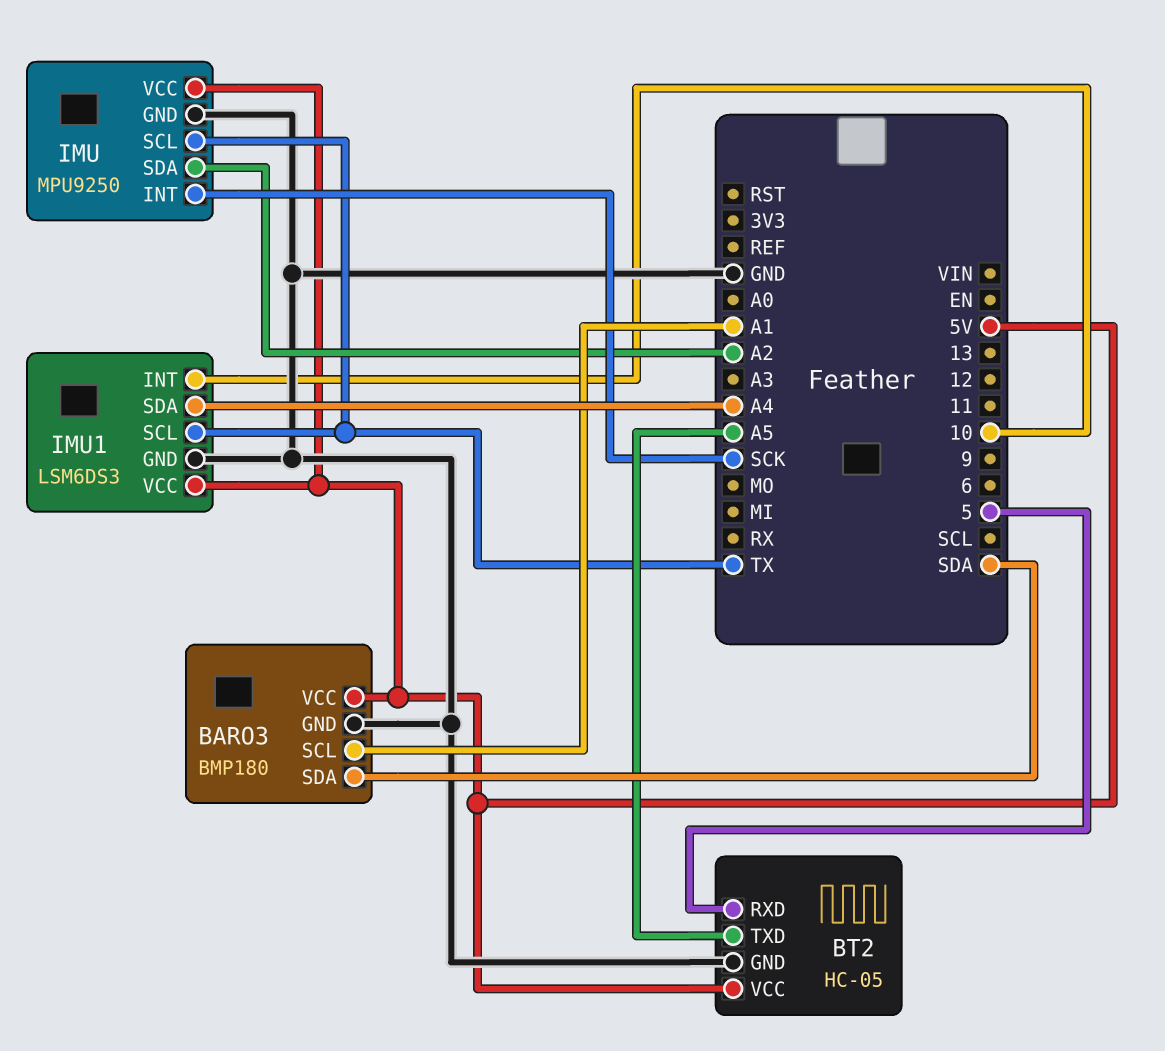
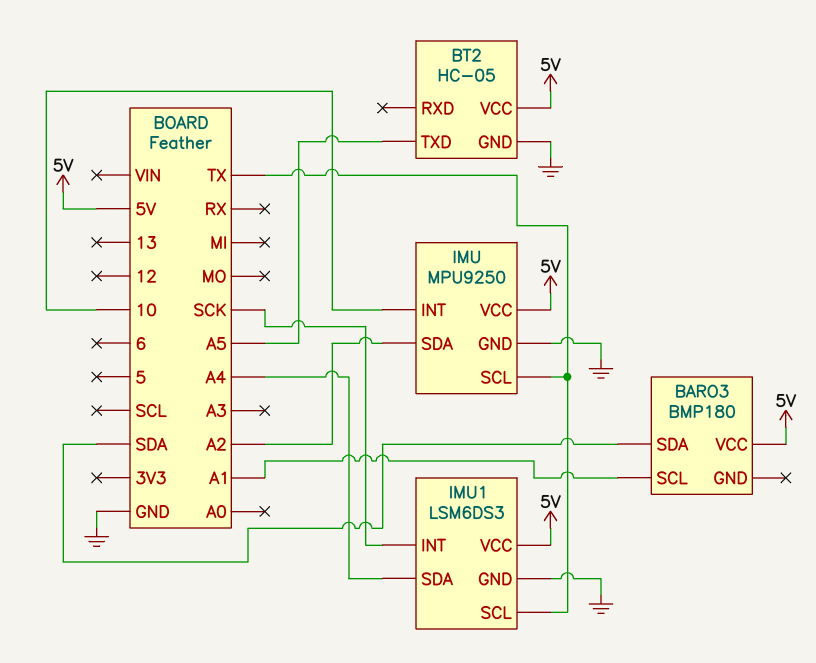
BARO3 pin GND: GND -> none
BT2 pin RXD: 5 -> none
IMU pin INT: SCK -> 10
IMU1 pin INT: 10 -> SCK

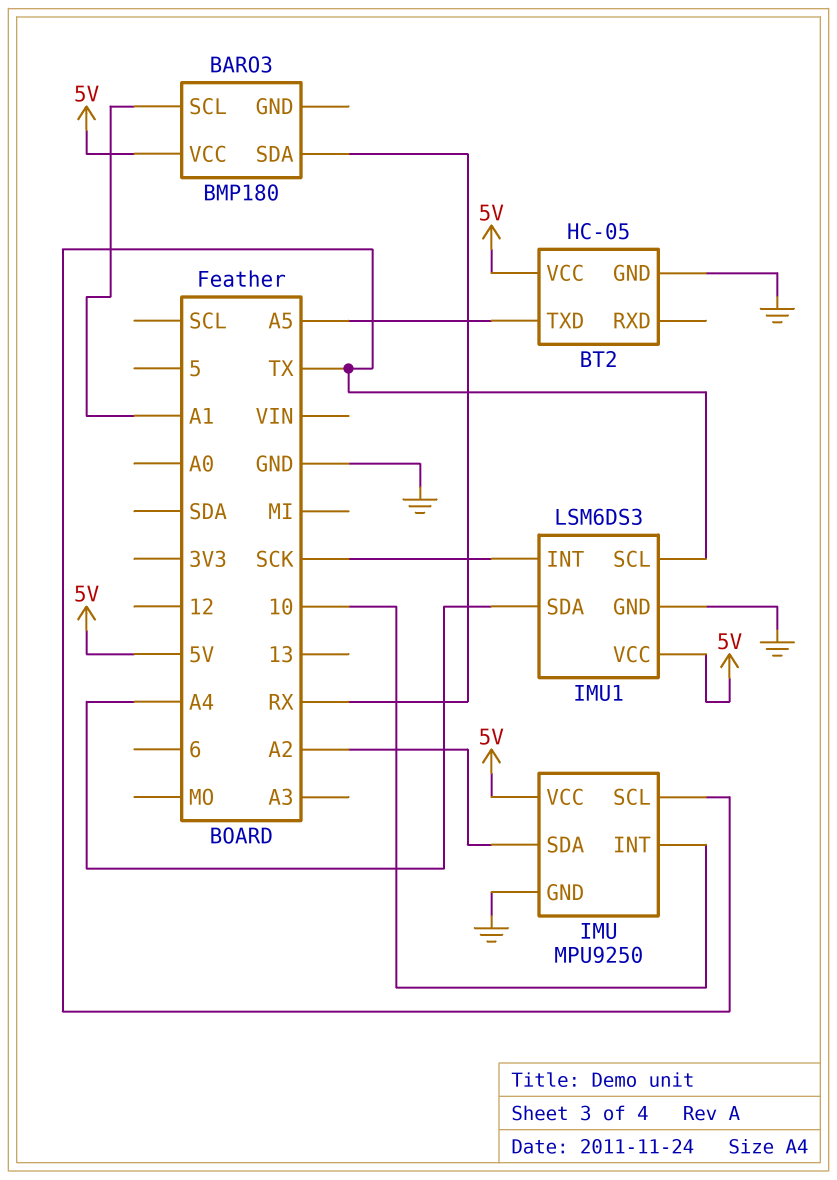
BARO3 pin SDA: SDA -> RX

